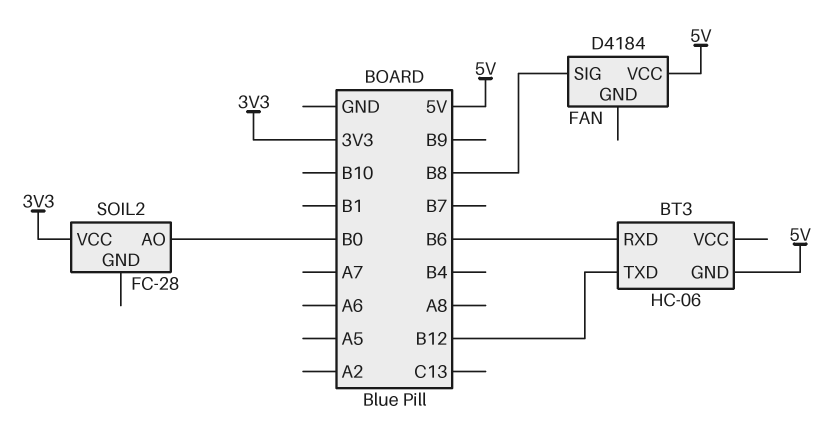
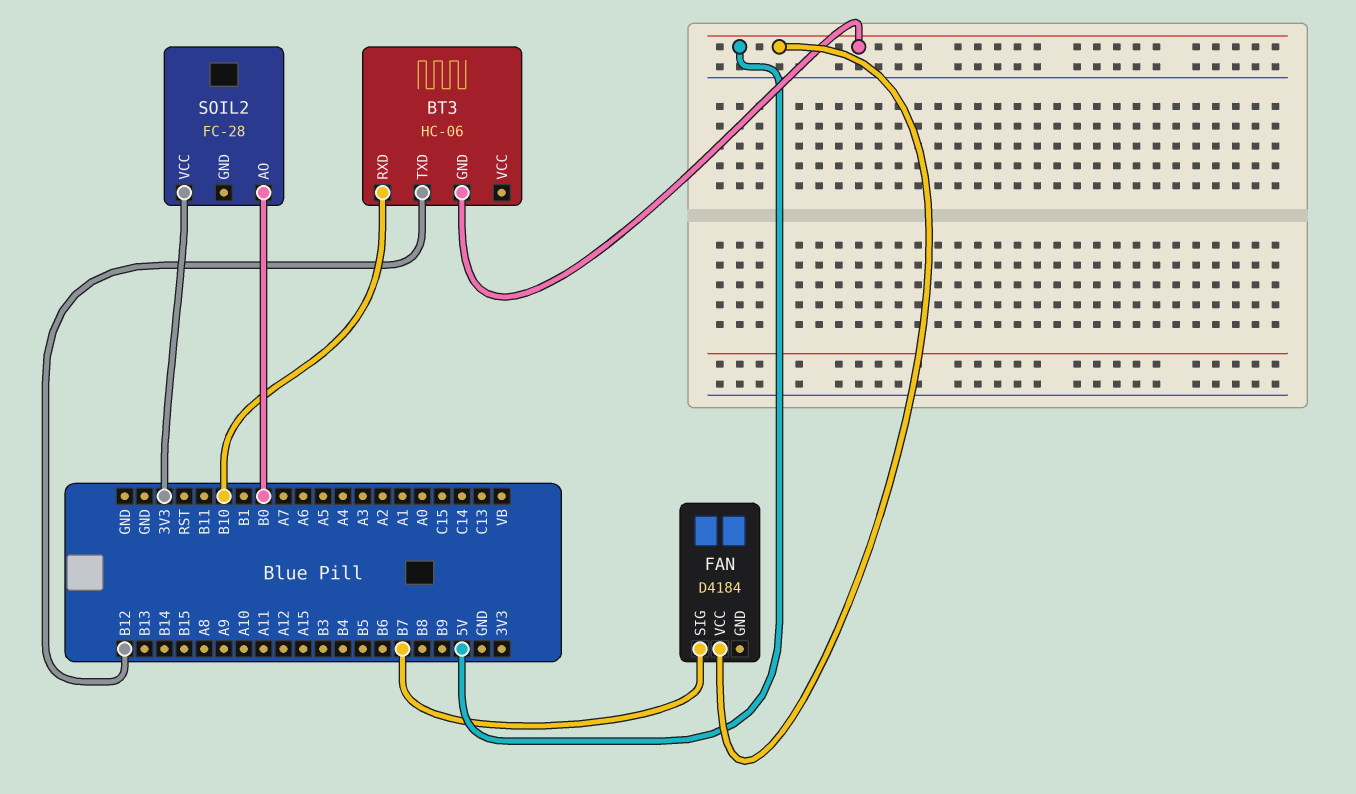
BT3 pin RXD: B6 -> B10
FAN pin SIG: B8 -> B7

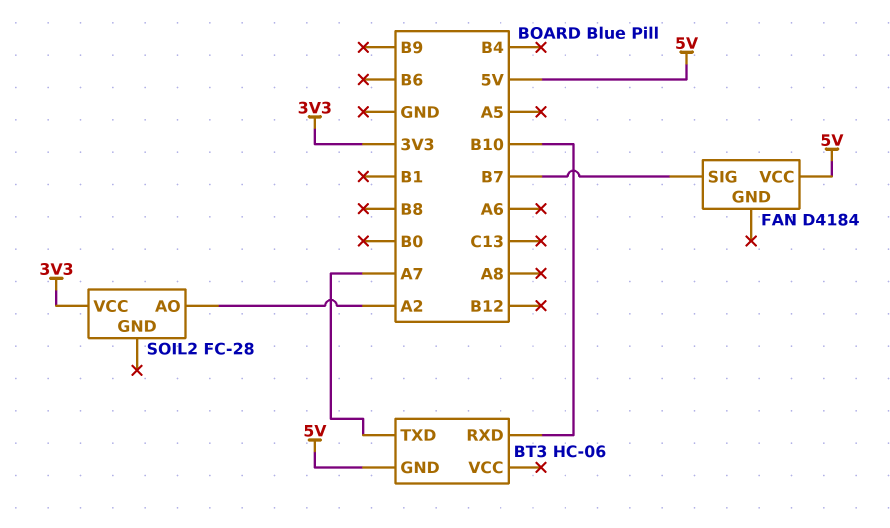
BT3 pin TXD: B12 -> A7
SOIL2 pin AO: B0 -> A2

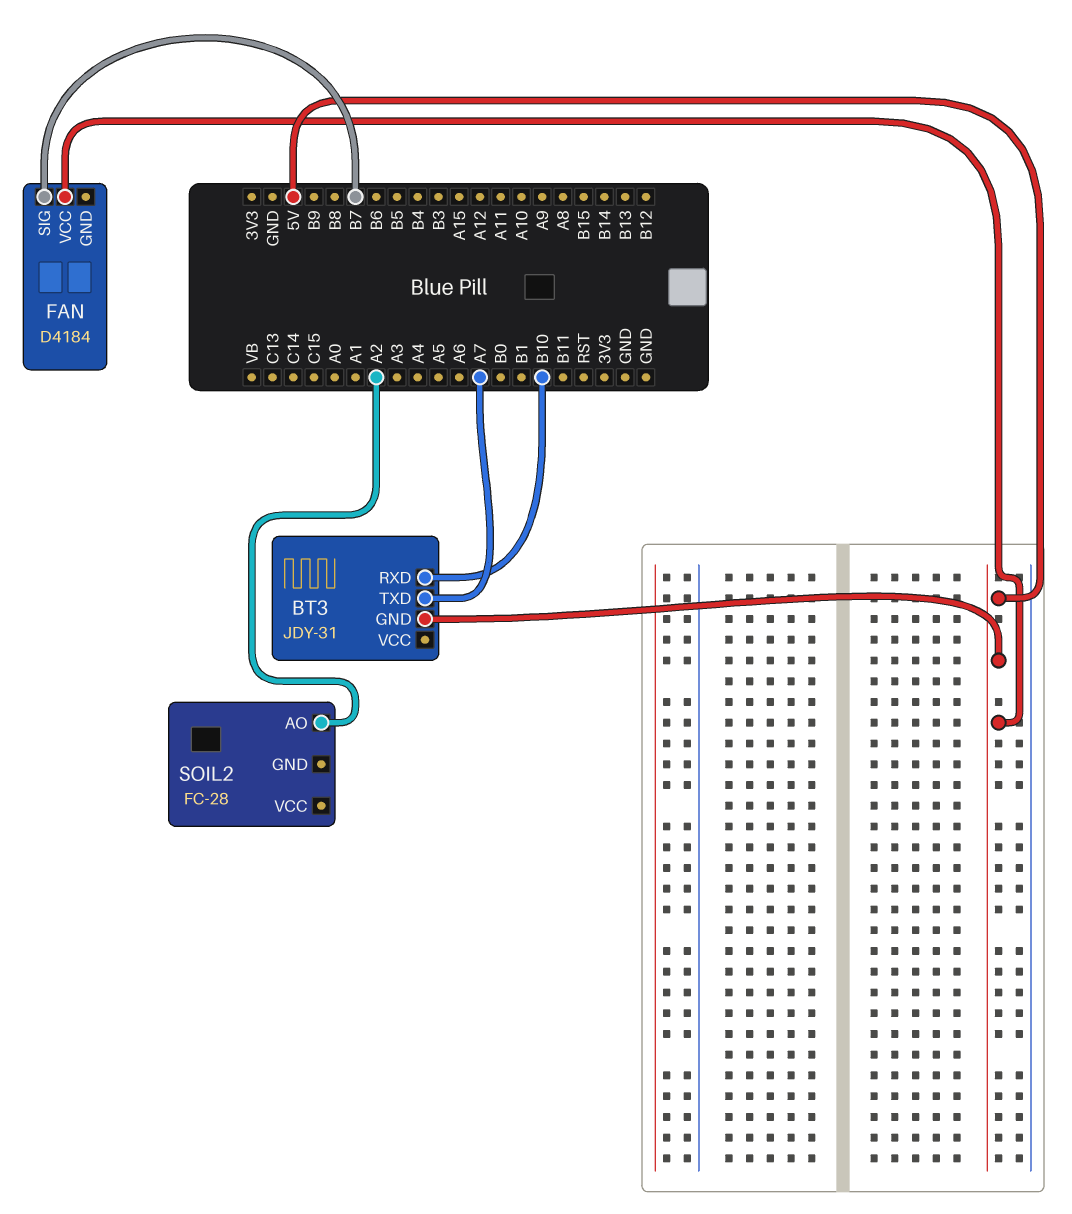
BT3: HC-06 -> JDY-31
SOIL2 pin VCC: 3V3 -> none

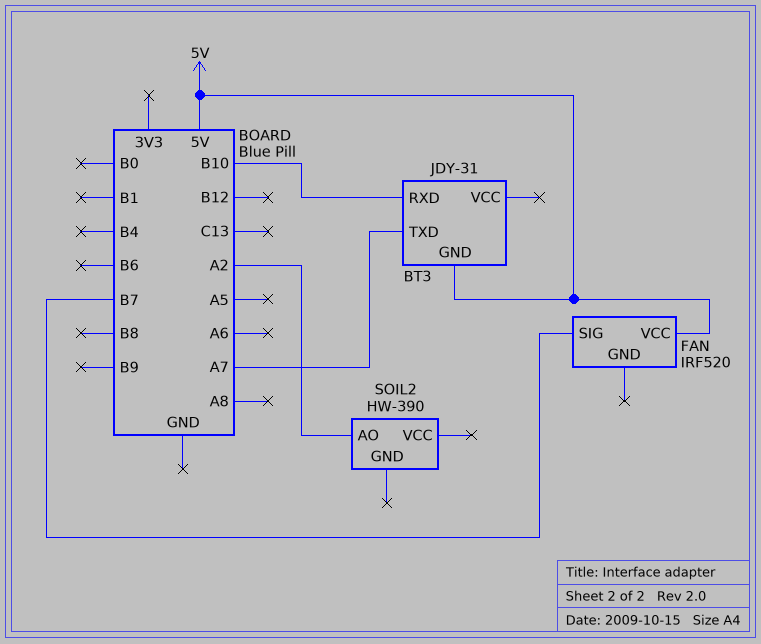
FAN: D4184 -> IRF520
SOIL2: FC-28 -> HW-390

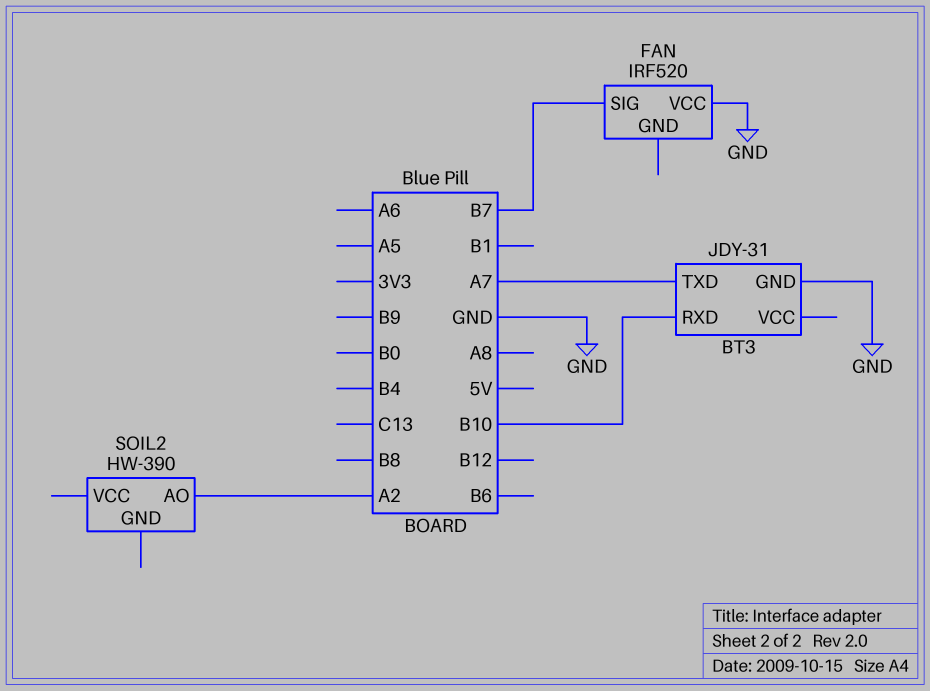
BT3 pin GND: 5V -> GND
FAN pin VCC: 5V -> GND

